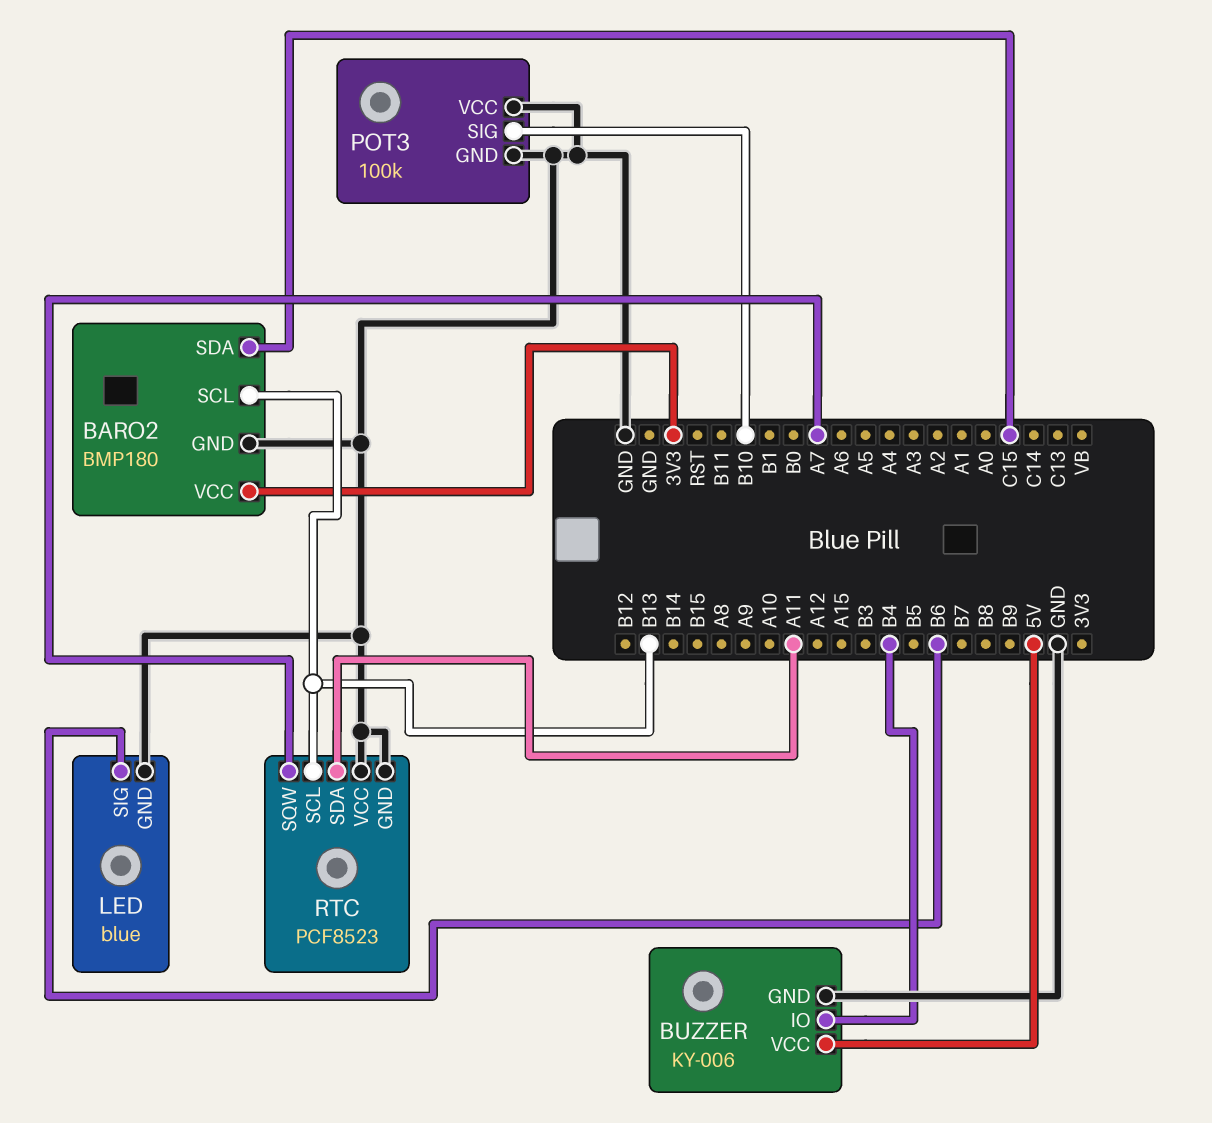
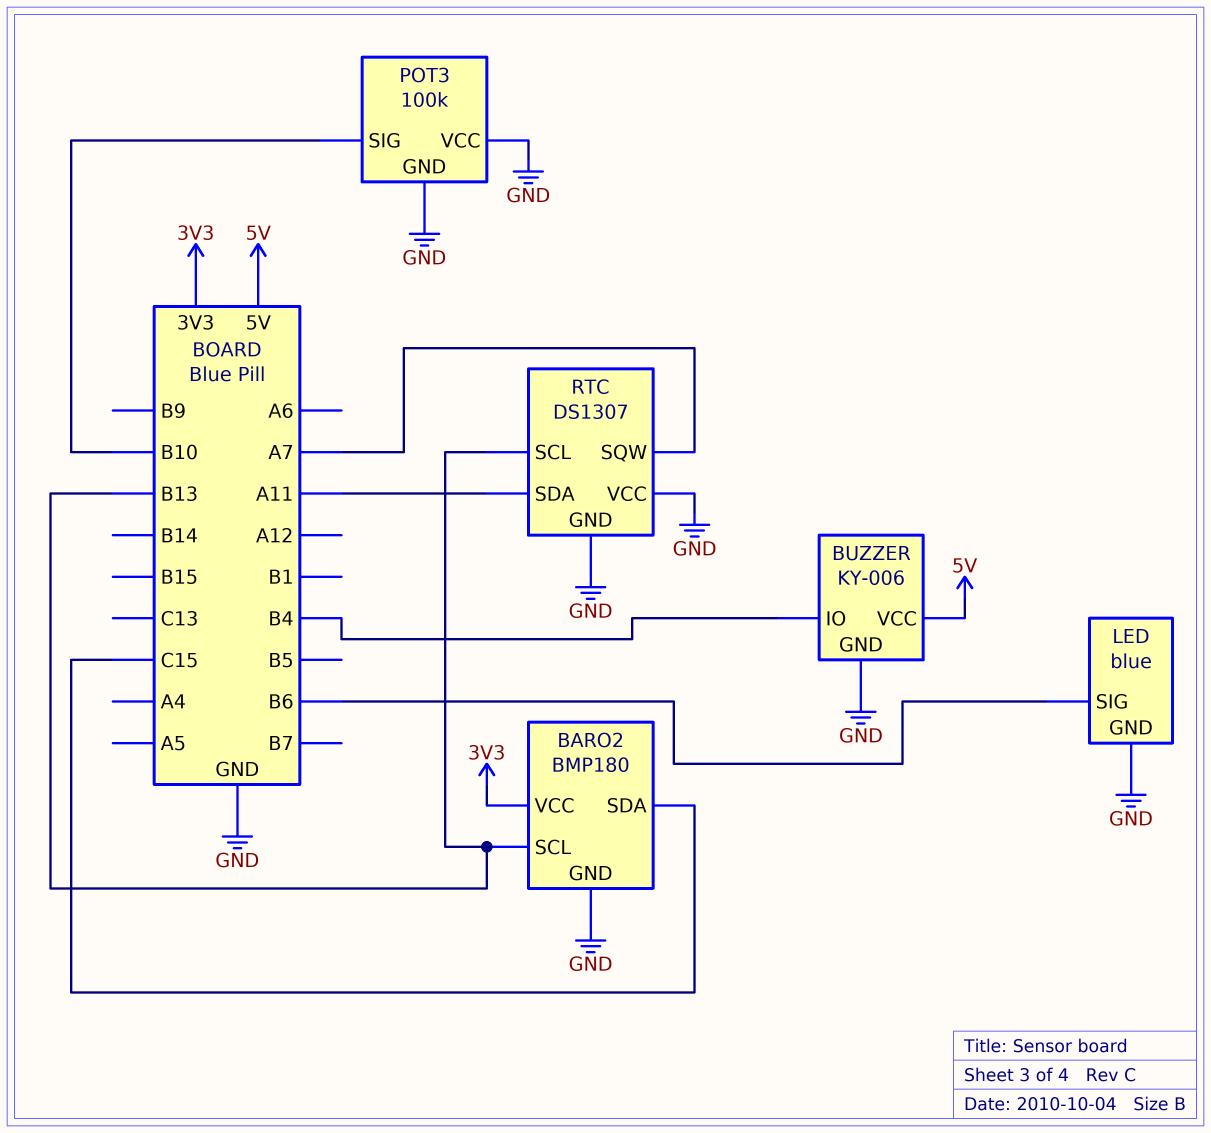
RTC: PCF8523 -> DS1307

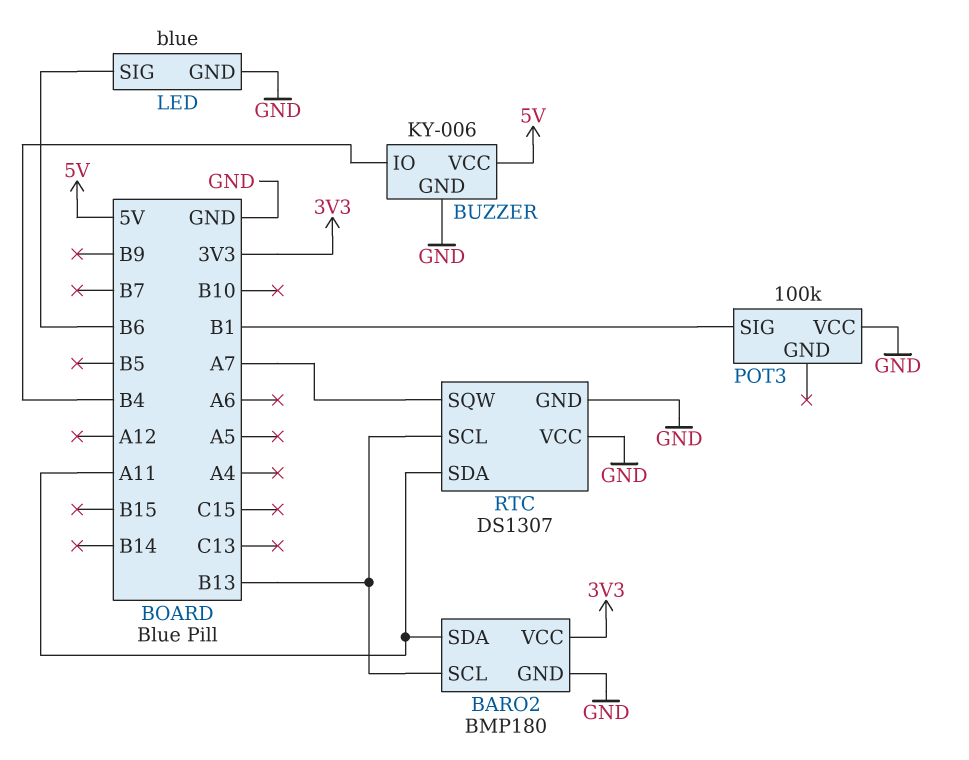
BARO2 pin SDA: C15 -> A11
POT3 pin GND: GND -> none
POT3 pin SIG: B10 -> B1

